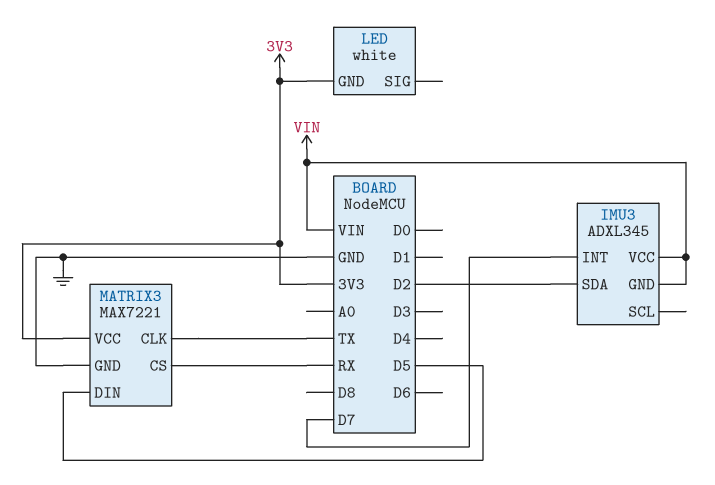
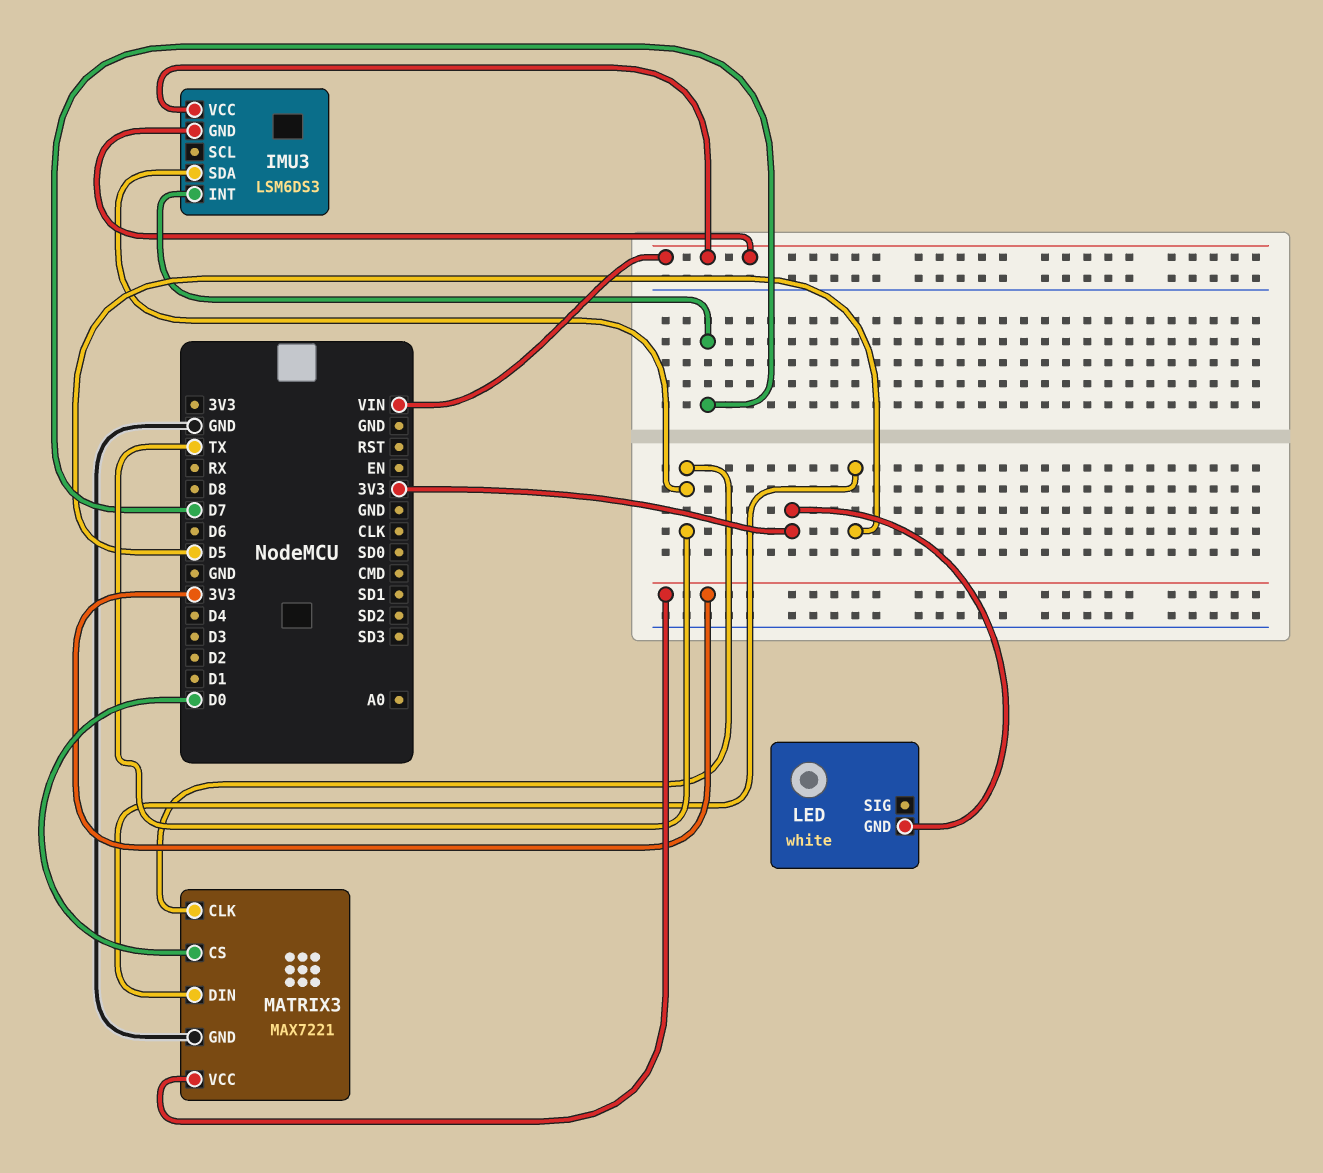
IMU3: ADXL345 -> LSM6DS3
IMU3 pin SDA: D2 -> TX
MATRIX3 pin CS: RX -> D0

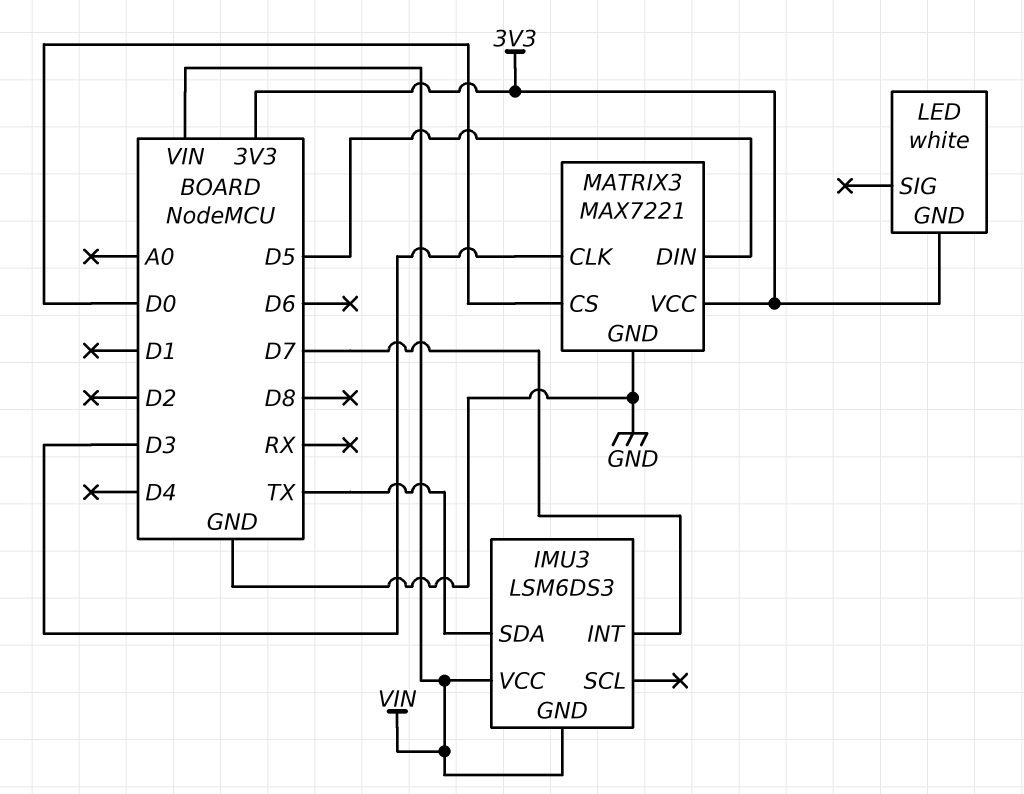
MATRIX3 pin CLK: TX -> D3

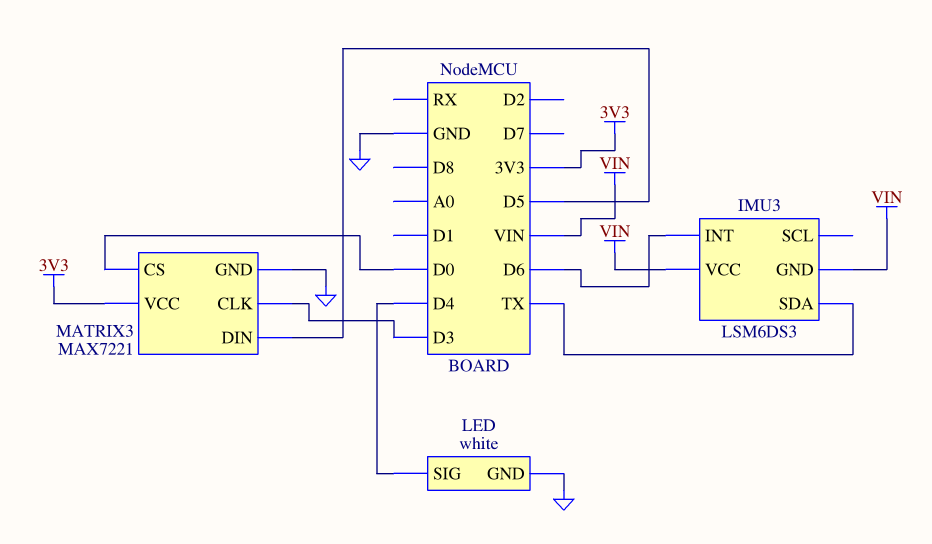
IMU3 pin INT: D7 -> D6
LED pin GND: 3V3 -> GND
LED pin SIG: none -> D4

